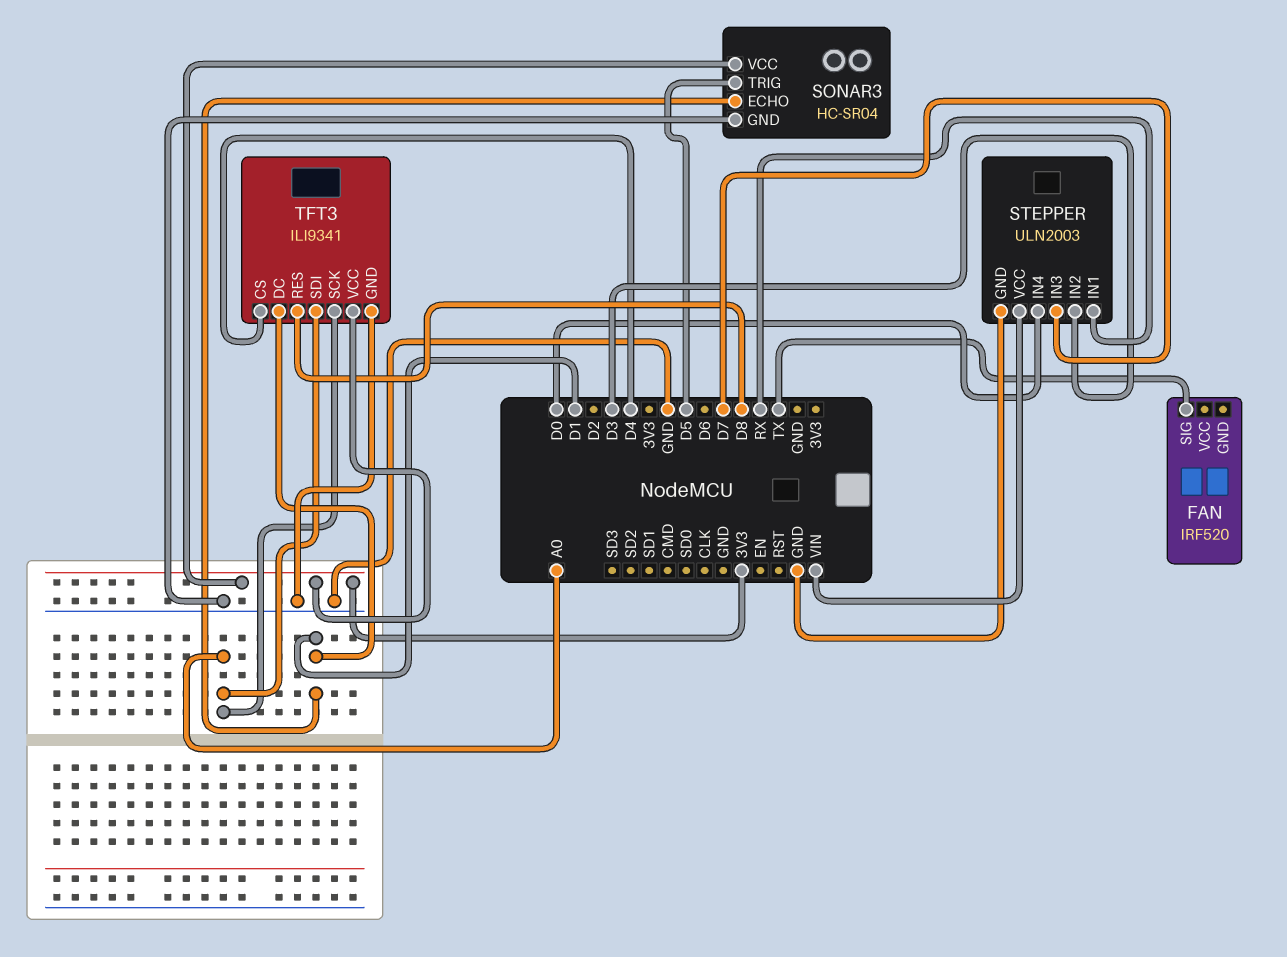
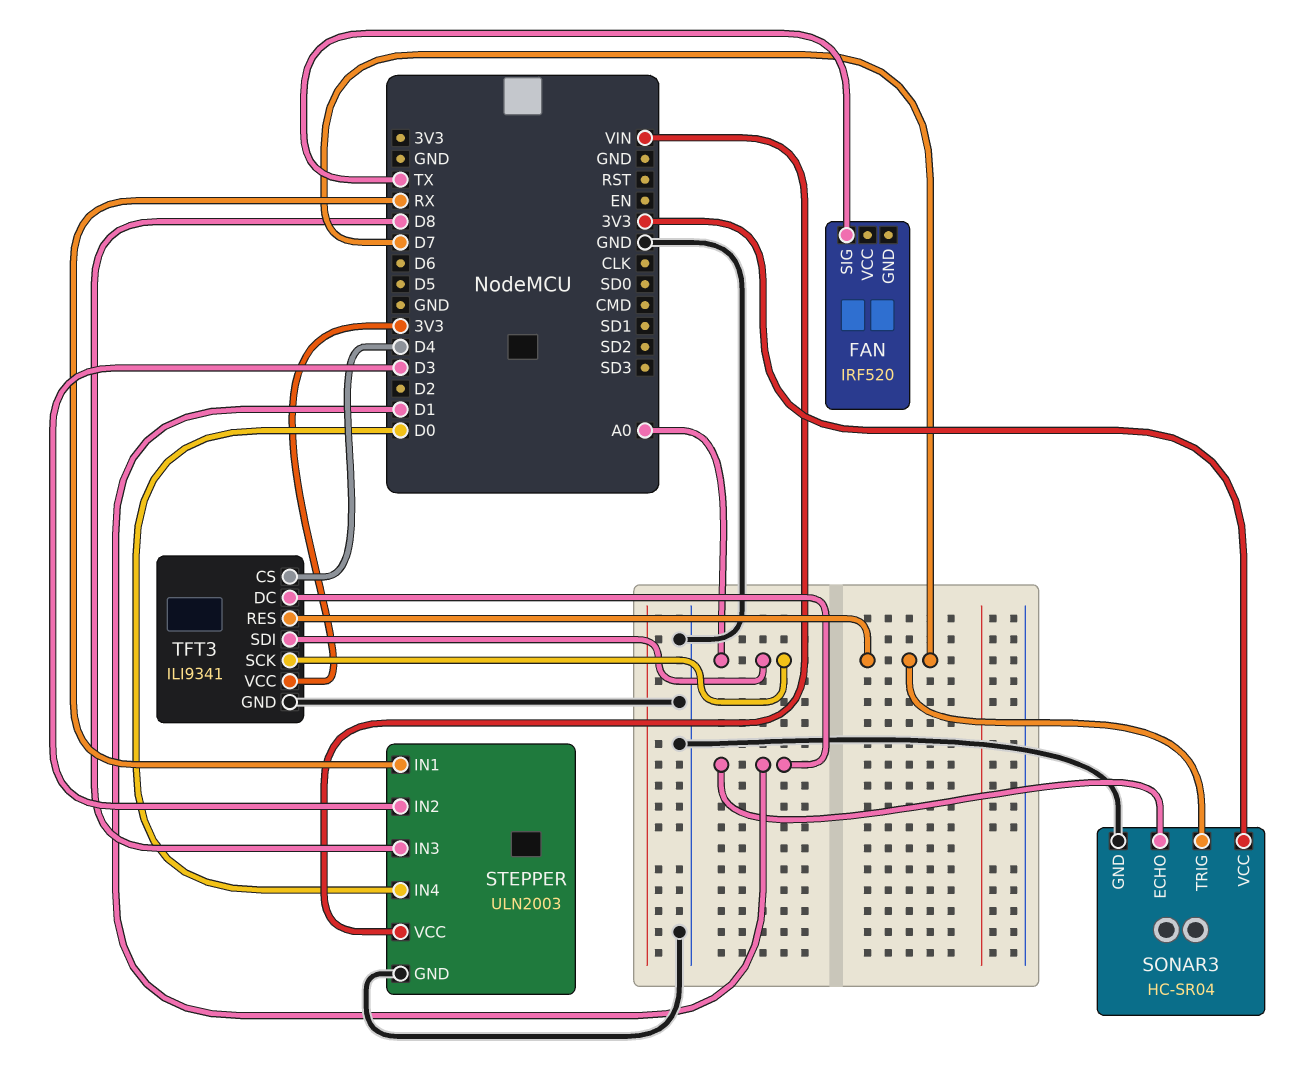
SONAR3 pin TRIG: D5 -> D7
STEPPER pin IN3: D7 -> D8
TFT3 pin RES: D8 -> D7

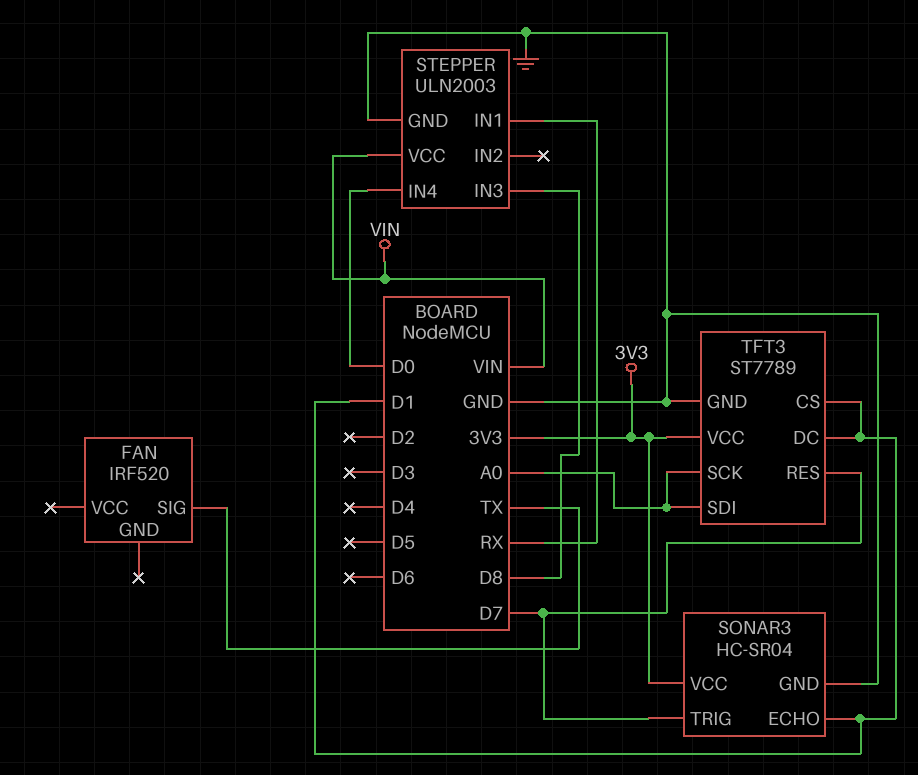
STEPPER pin IN2: D3 -> none
TFT3: ILI9341 -> ST7789
TFT3 pin CS: D4 -> D1

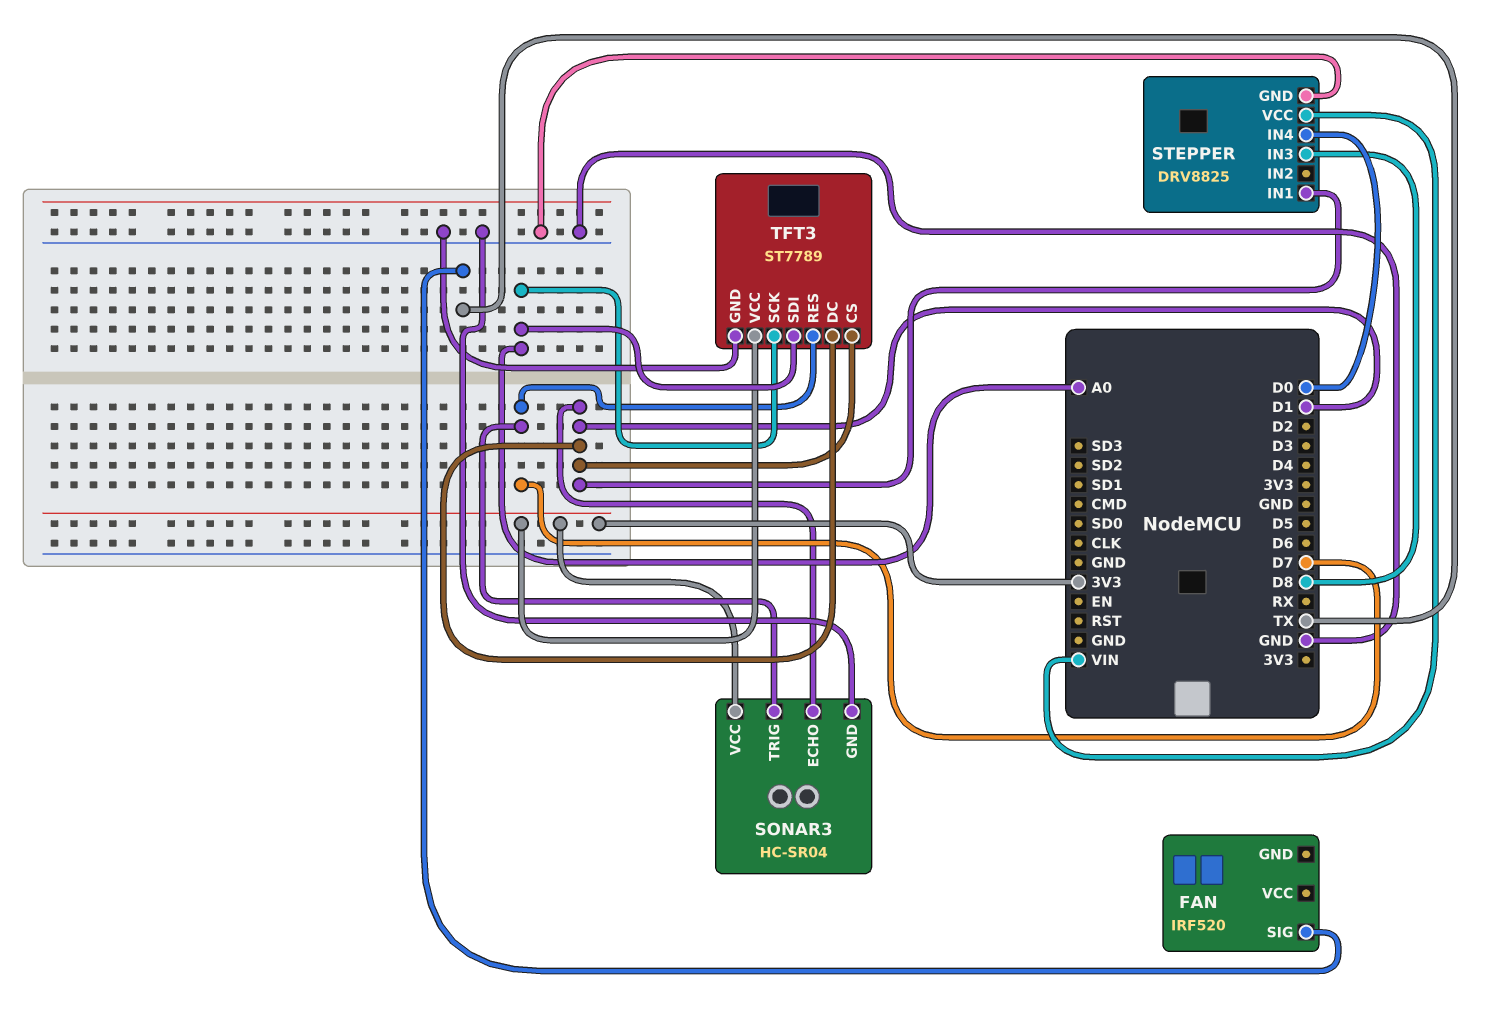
STEPPER: ULN2003 -> DRV8825
STEPPER pin IN1: RX -> D1

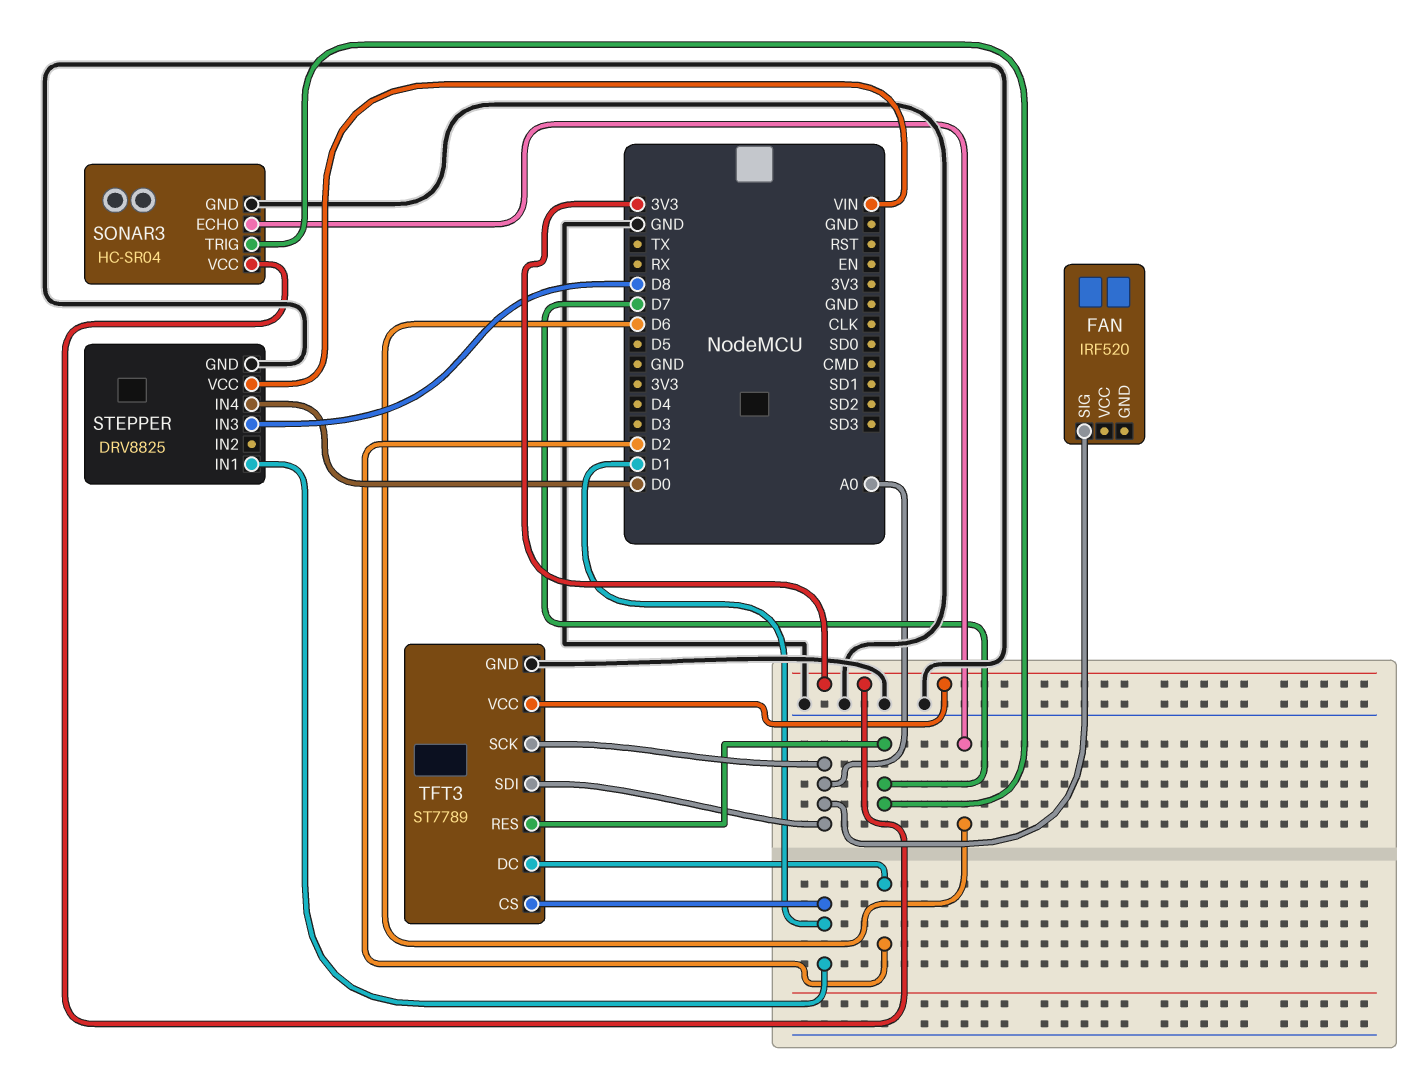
FAN pin SIG: TX -> A0
SONAR3 pin ECHO: D1 -> D6
TFT3 pin DC: D1 -> D2

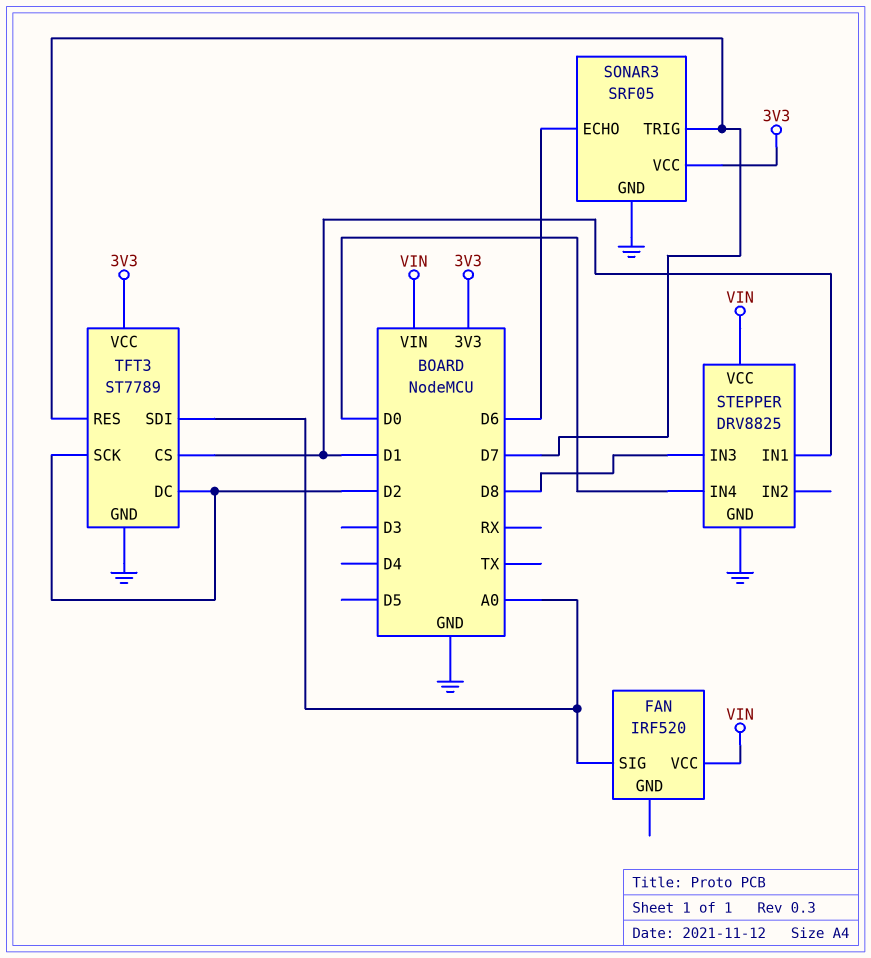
FAN pin VCC: none -> VIN
SONAR3: HC-SR04 -> SRF05
TFT3 pin SCK: A0 -> D2

